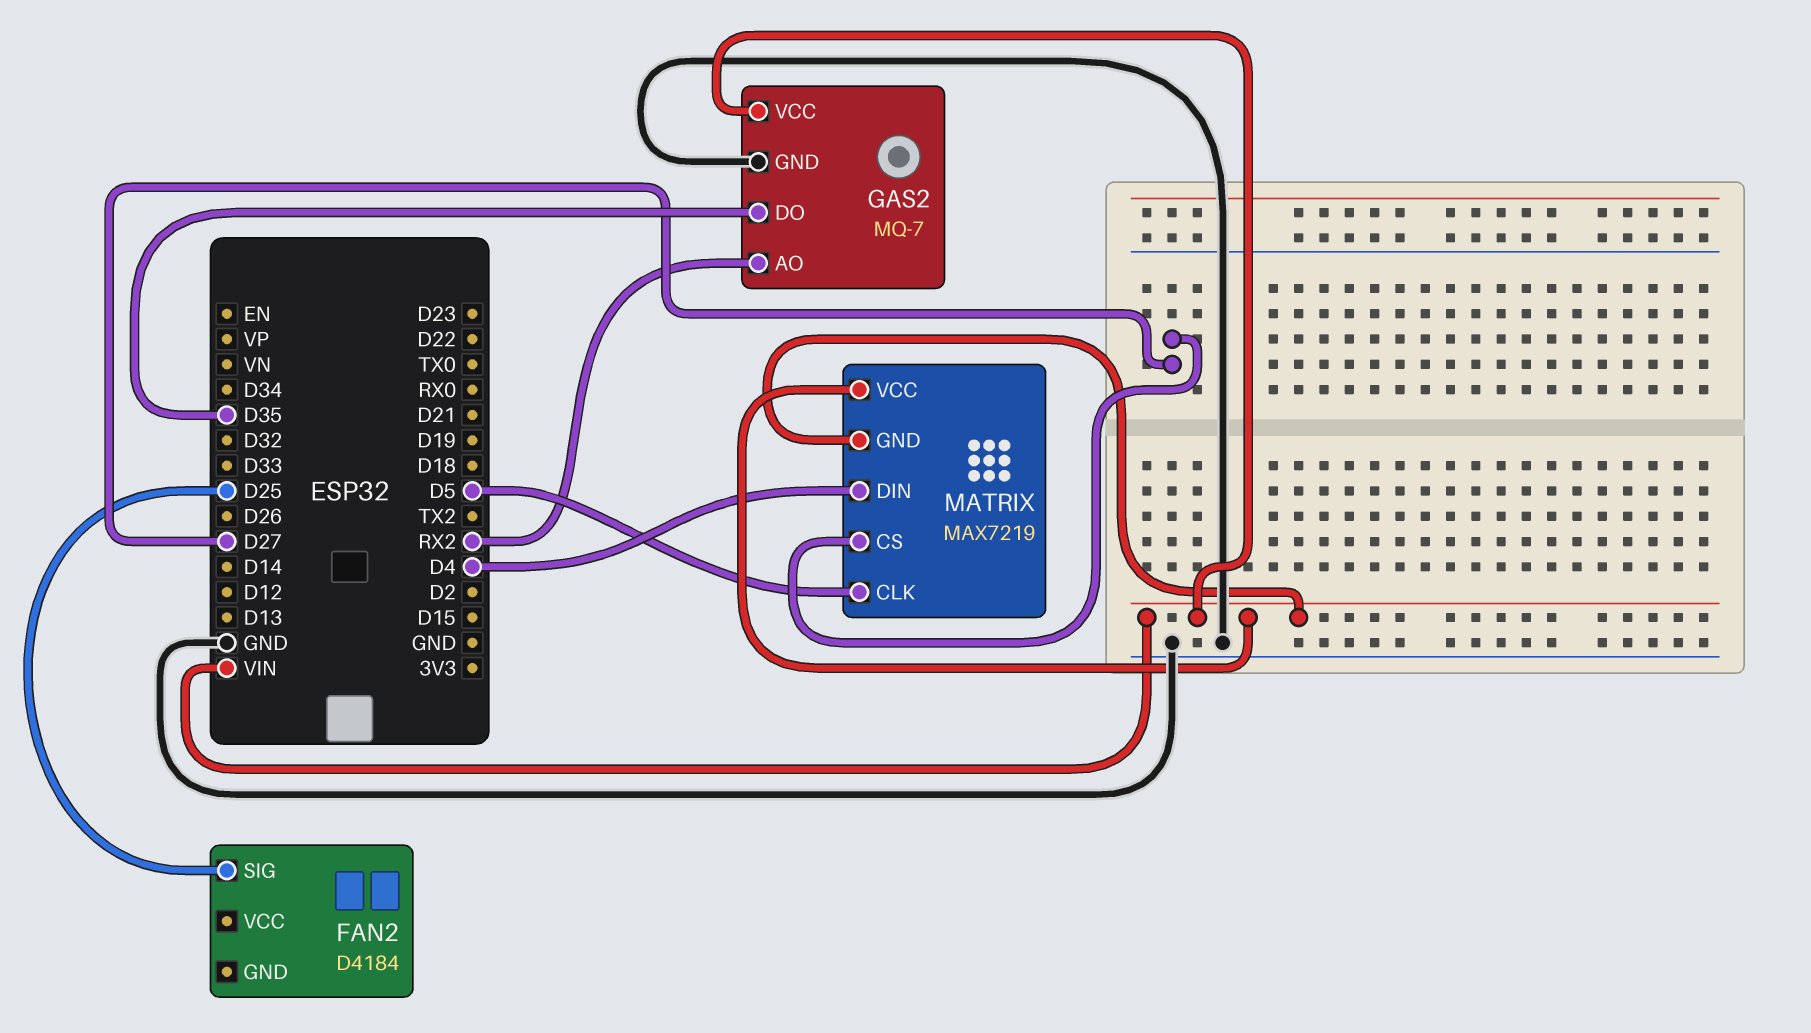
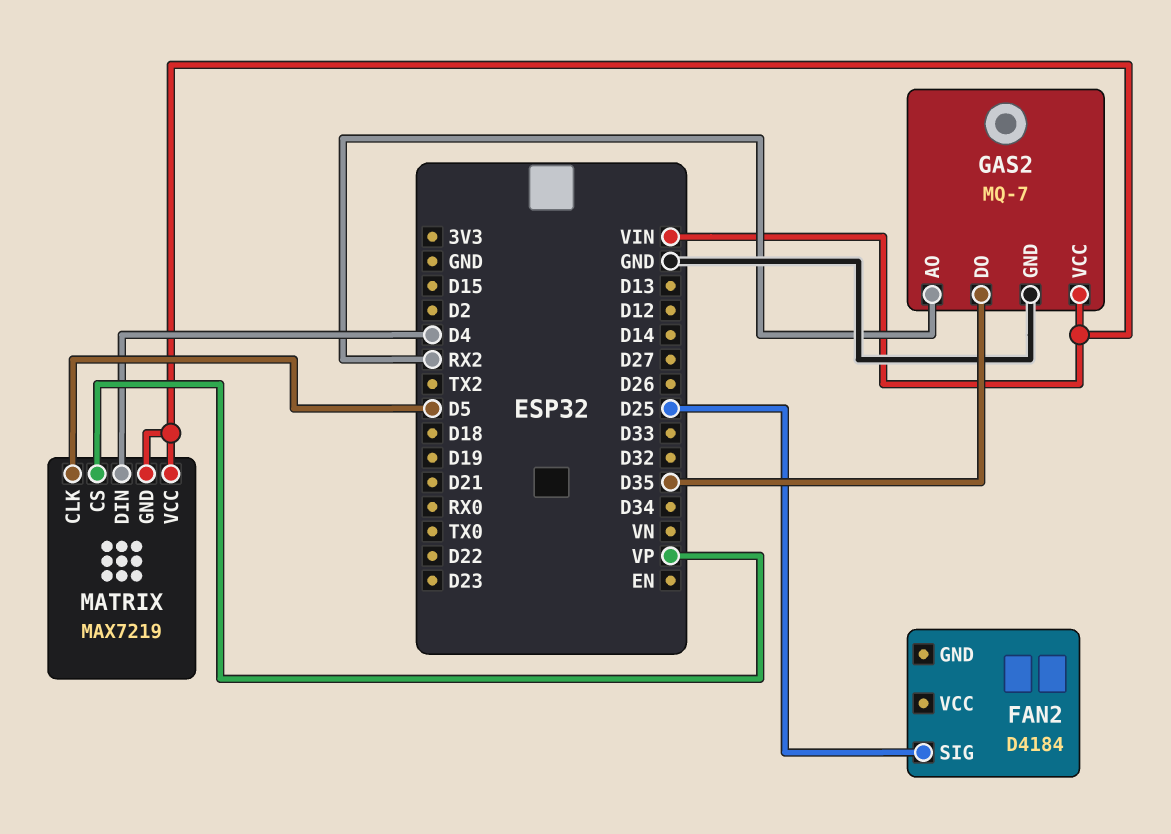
MATRIX pin CS: D27 -> VP

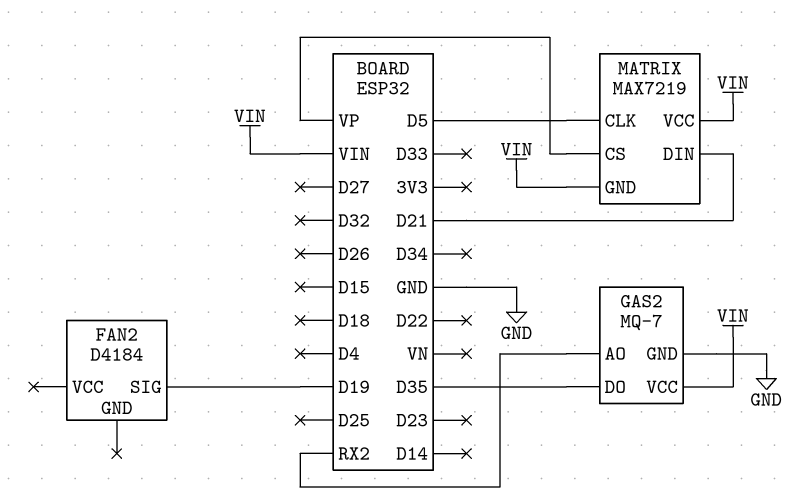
FAN2 pin SIG: D25 -> D19
MATRIX pin DIN: D4 -> D21

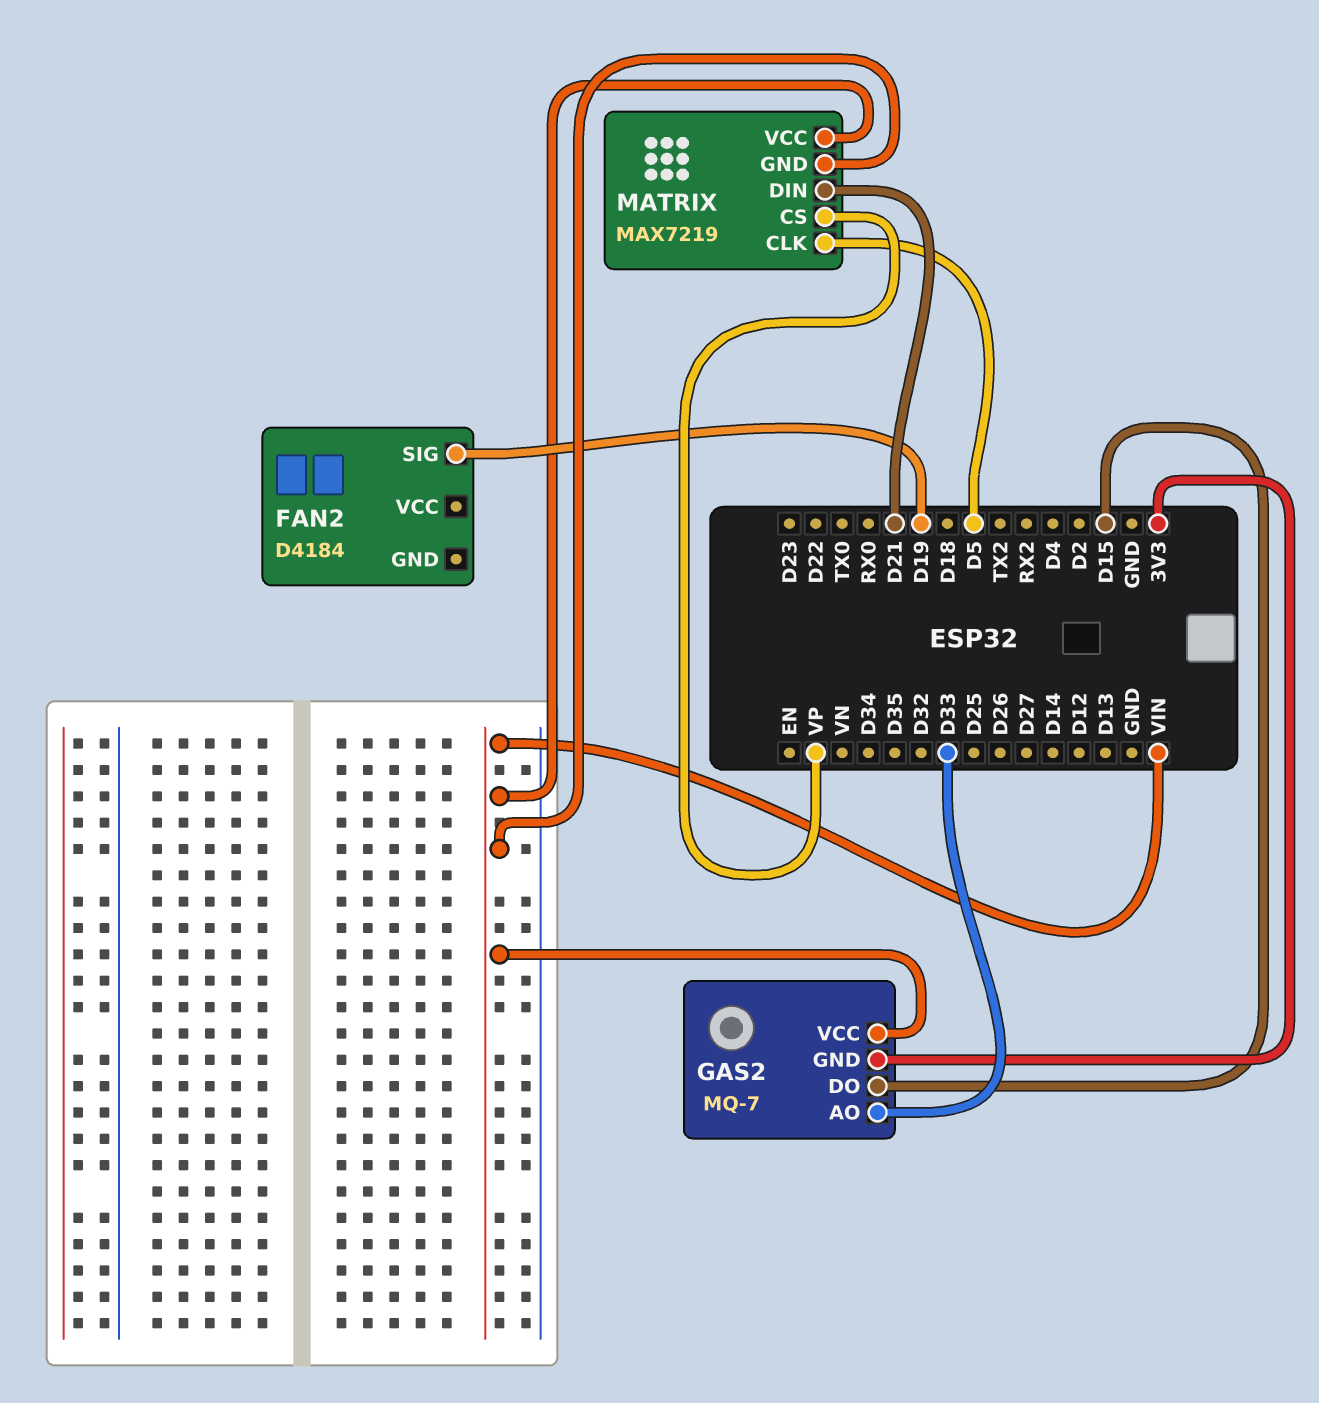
GAS2 pin AO: RX2 -> D33
GAS2 pin DO: D35 -> D15
GAS2 pin GND: GND -> 3V3

